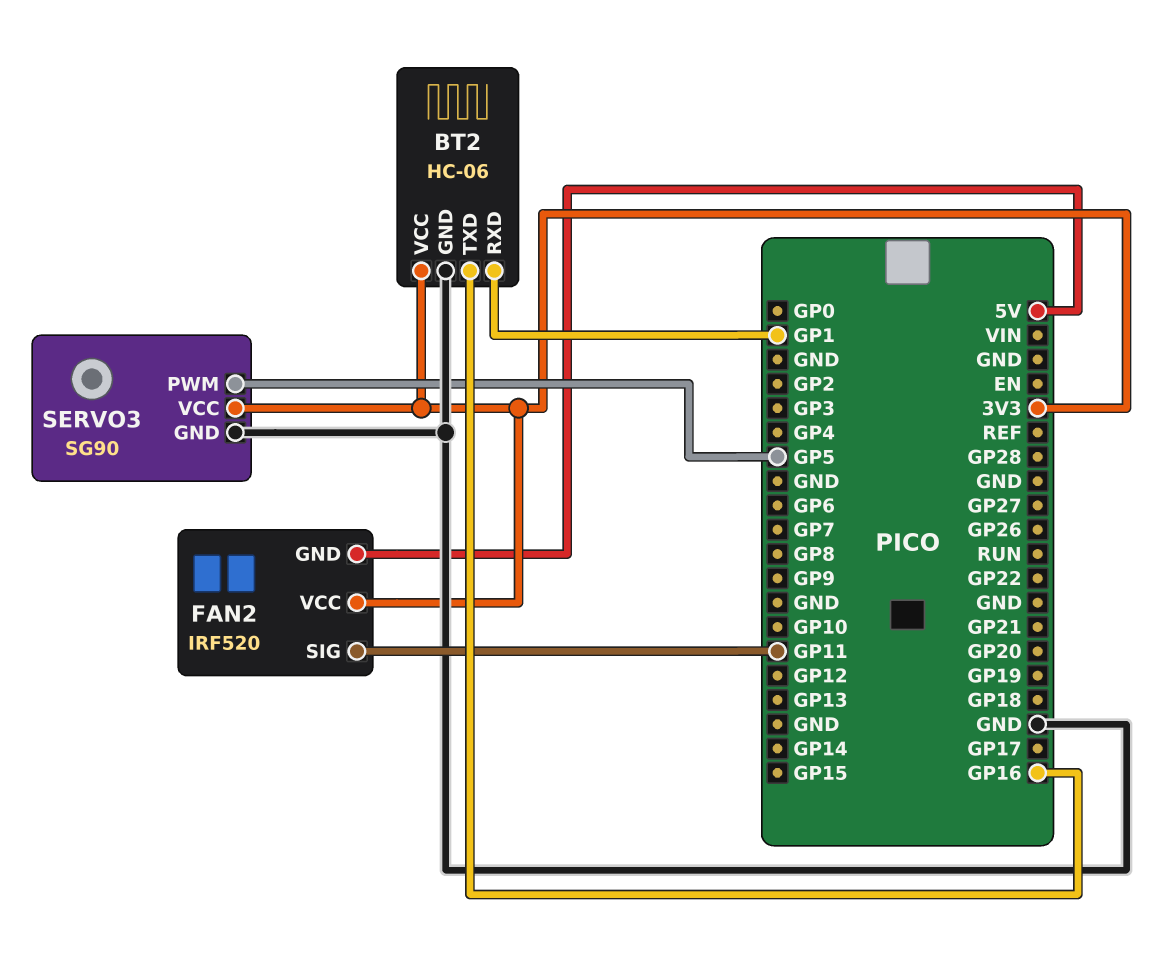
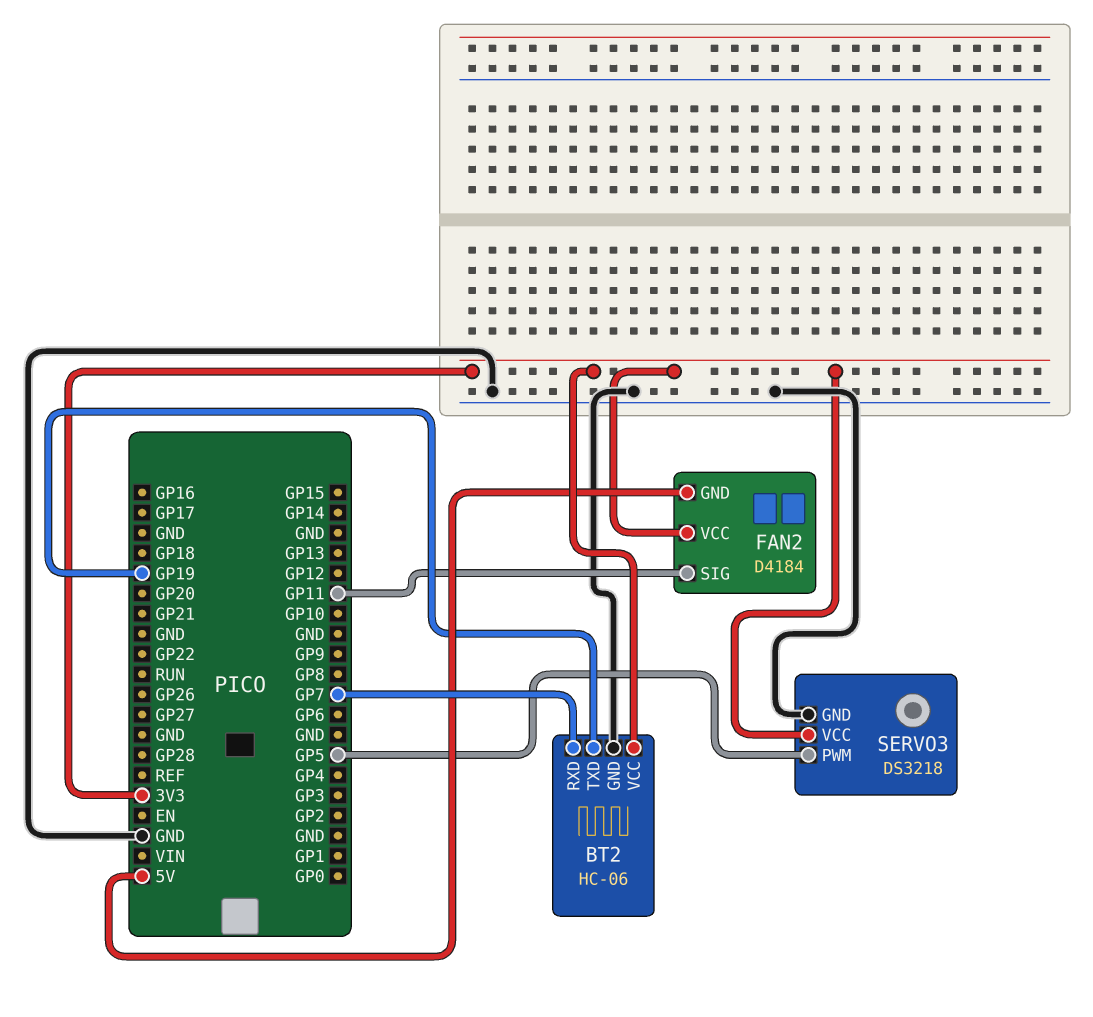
BT2 pin RXD: GP1 -> GP7
BT2 pin TXD: GP16 -> GP19
FAN2: IRF520 -> D4184
SERVO3: SG90 -> DS3218

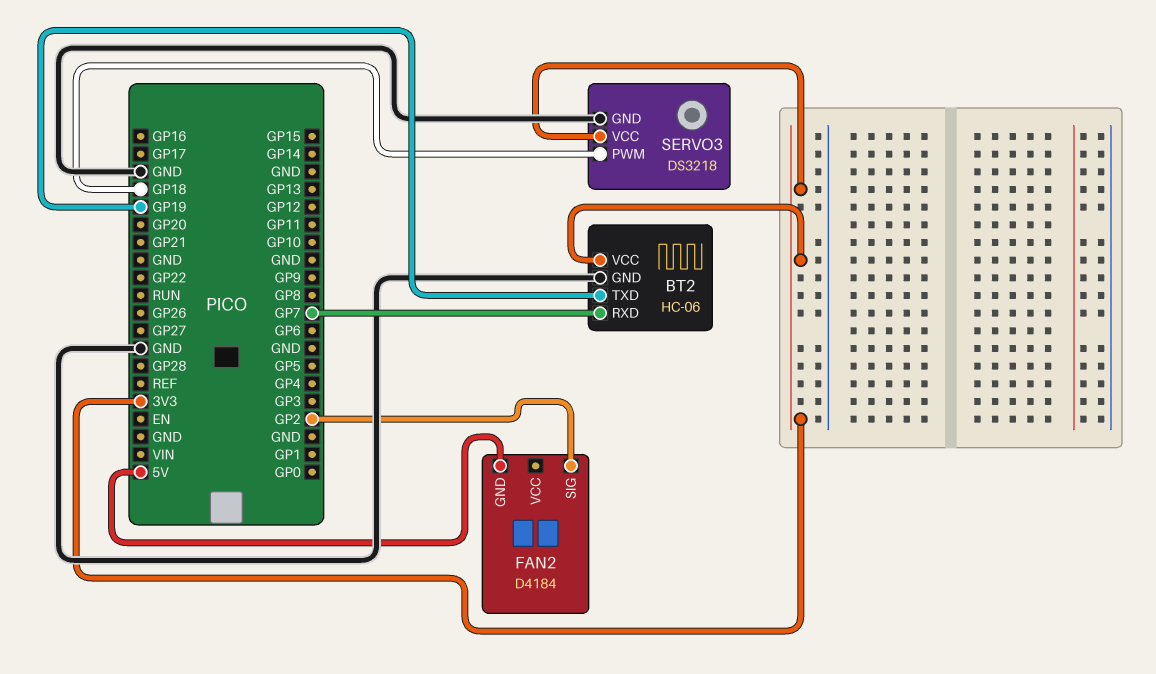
FAN2 pin SIG: GP11 -> GP2
FAN2 pin VCC: 3V3 -> none
SERVO3 pin PWM: GP5 -> GP18

